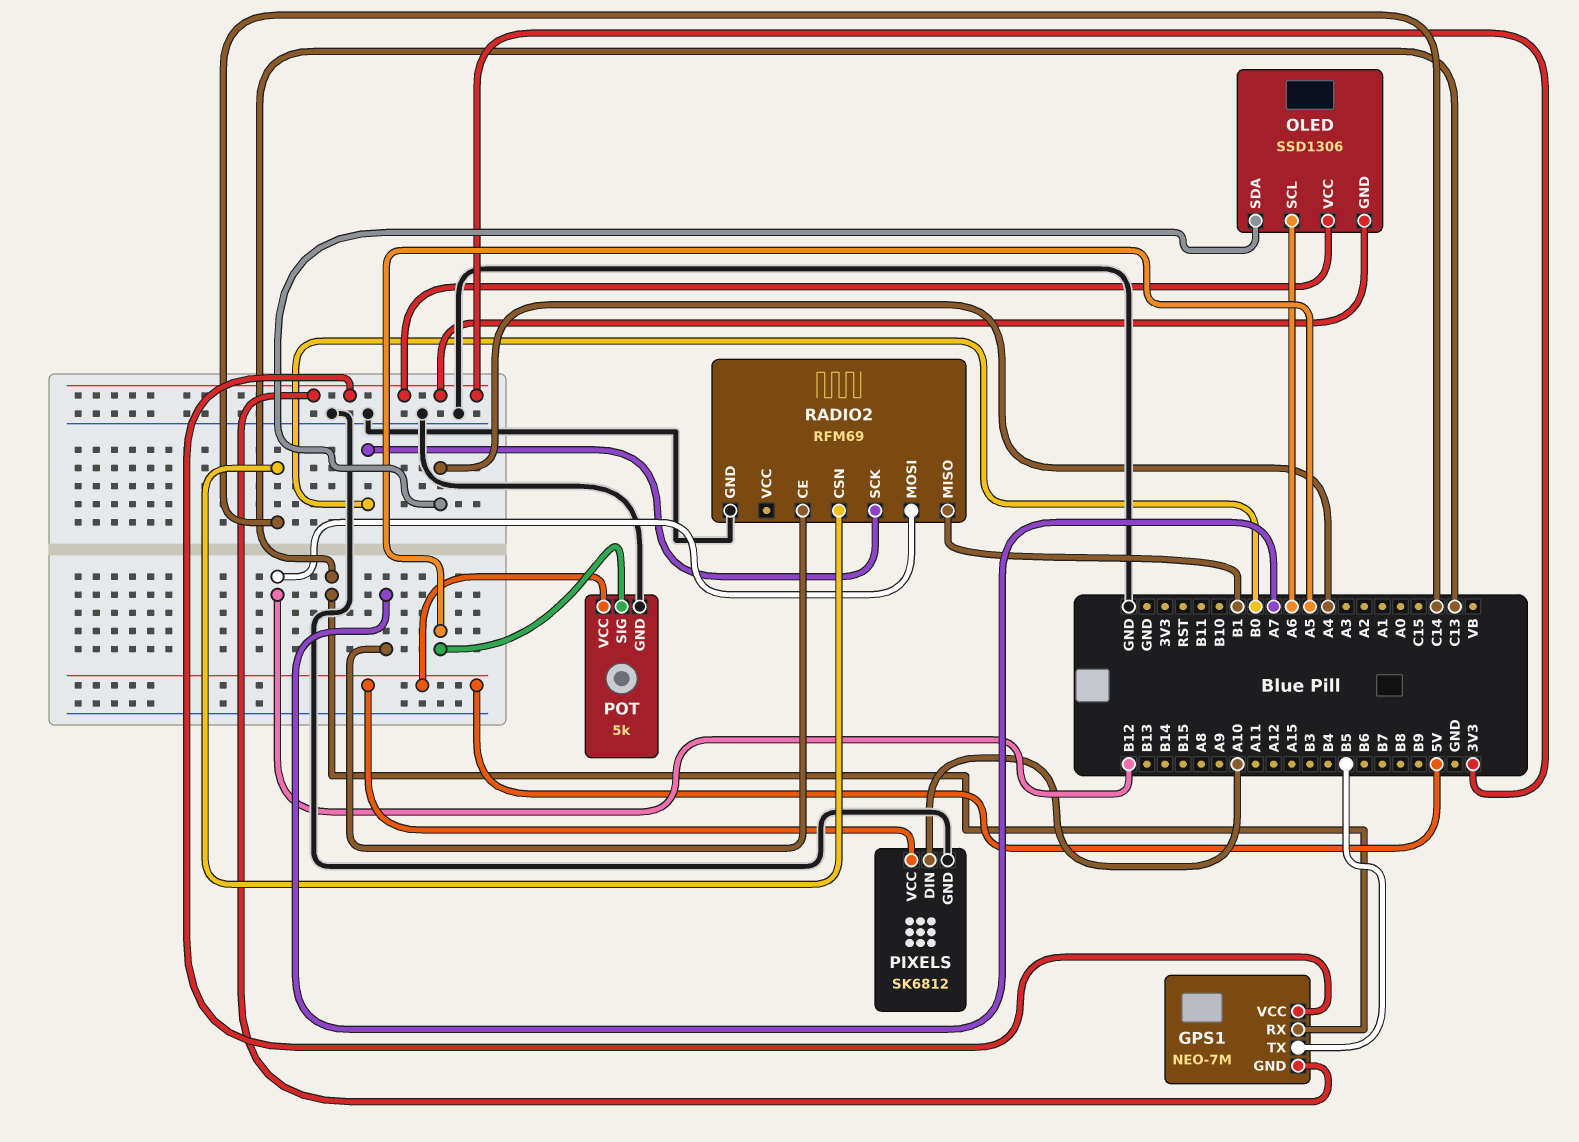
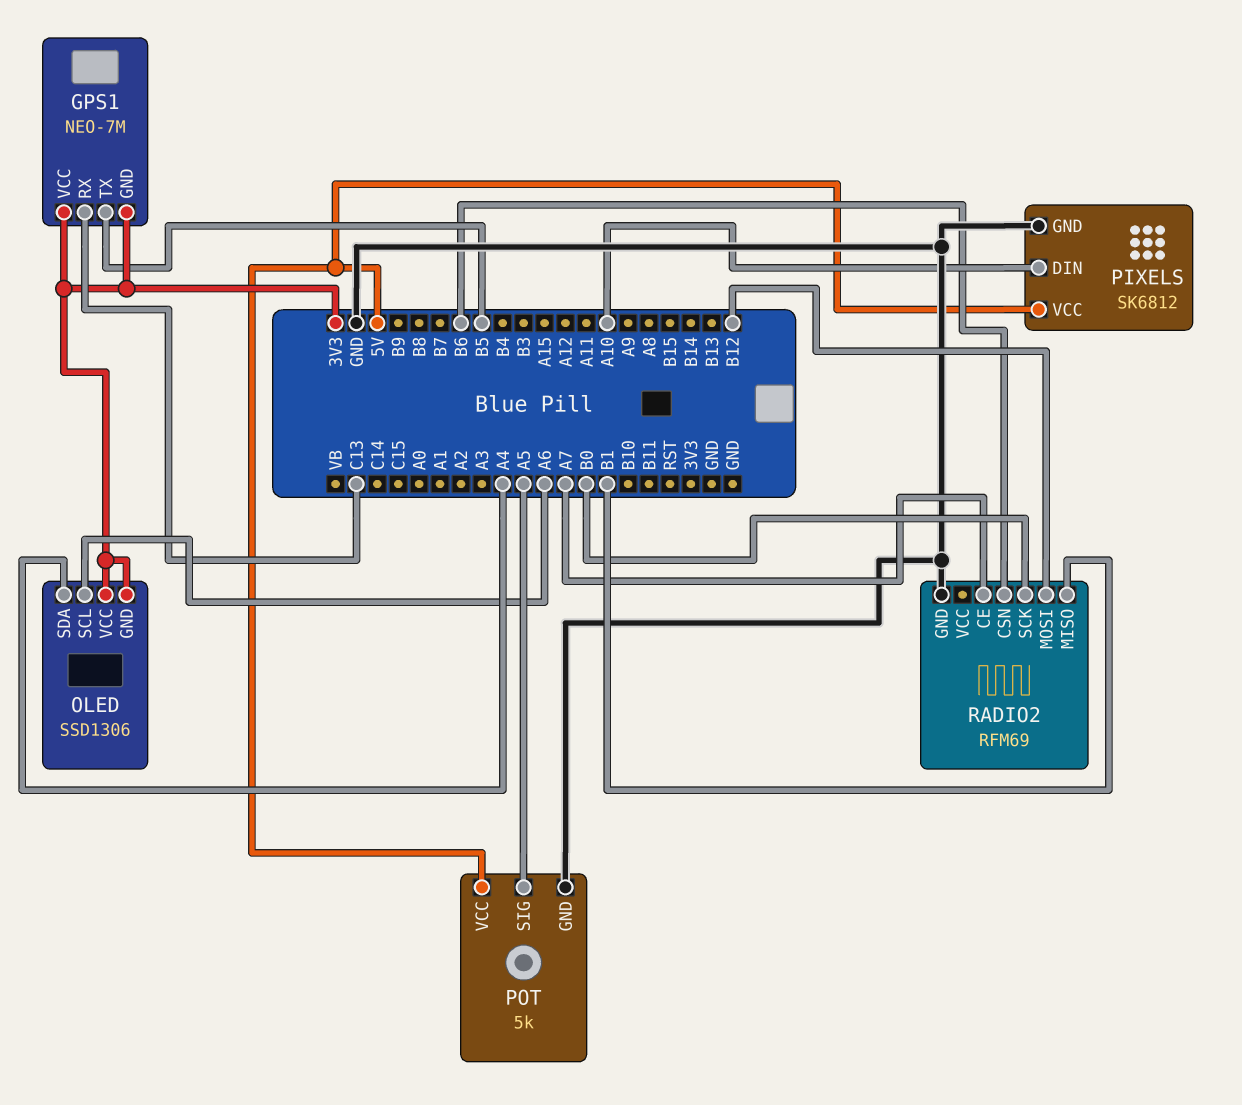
RADIO2 pin CSN: C14 -> B6

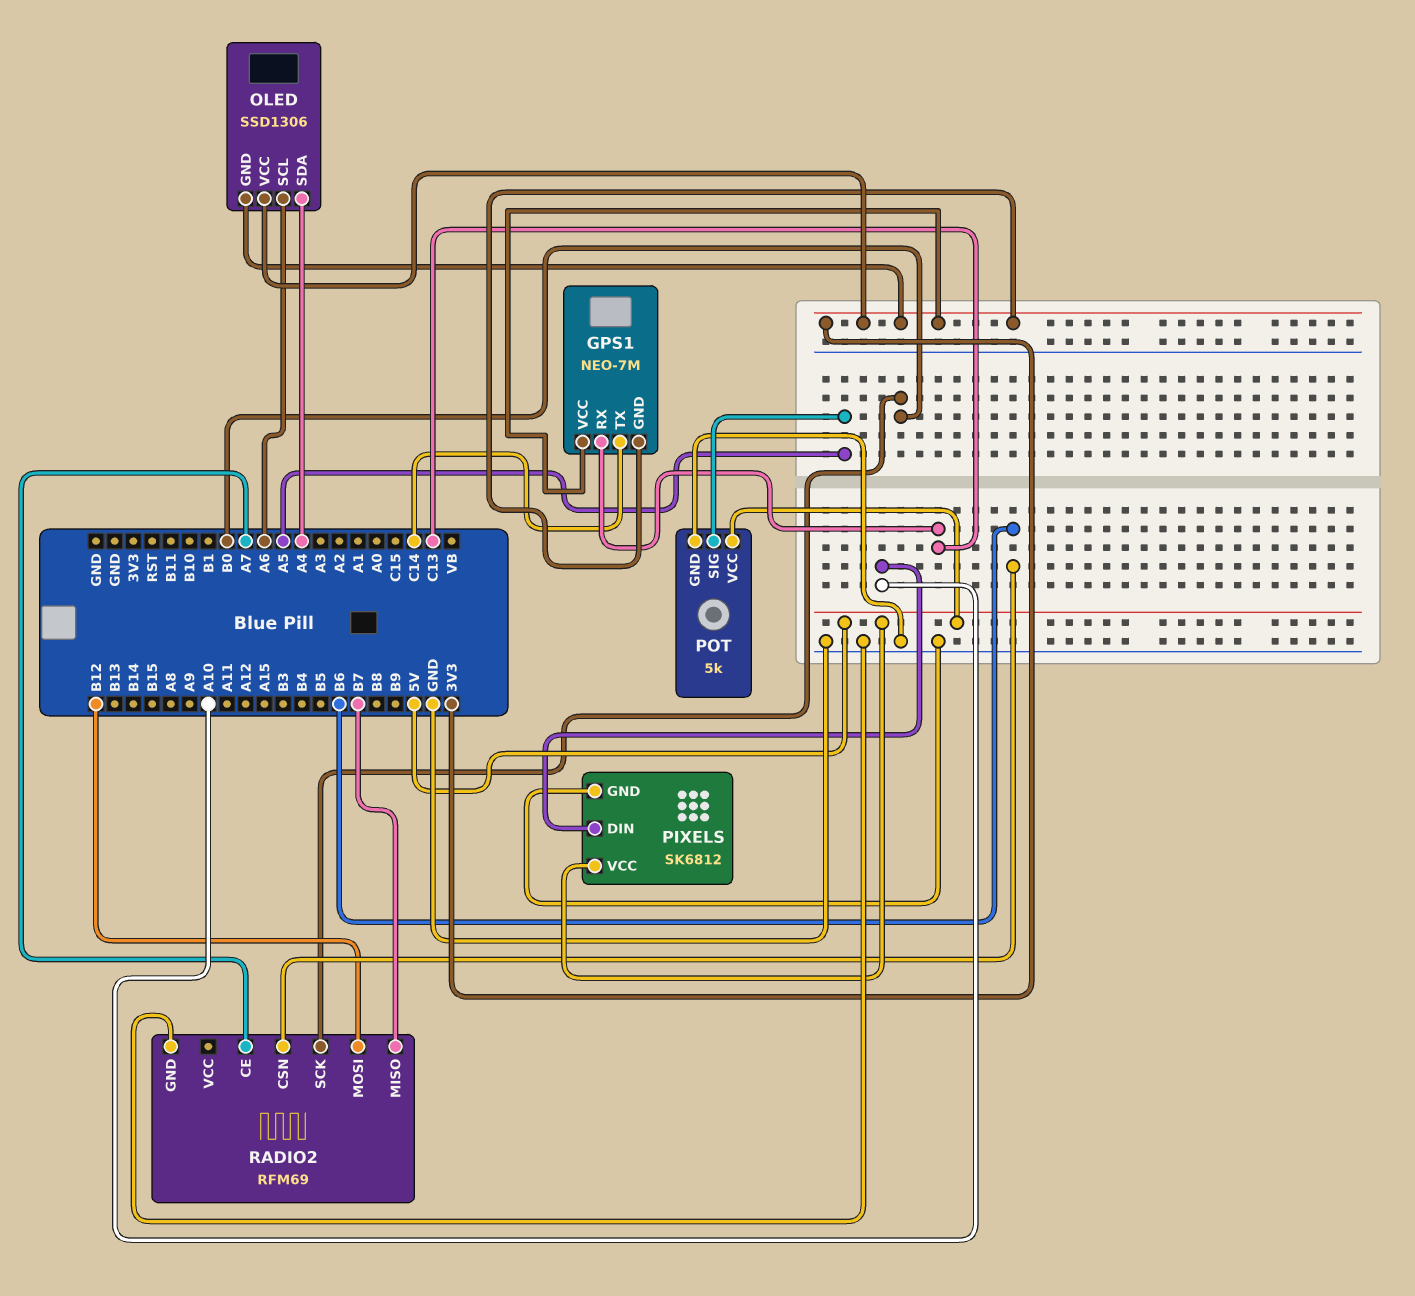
GPS1 pin TX: B5 -> C14
RADIO2 pin MISO: B1 -> B7

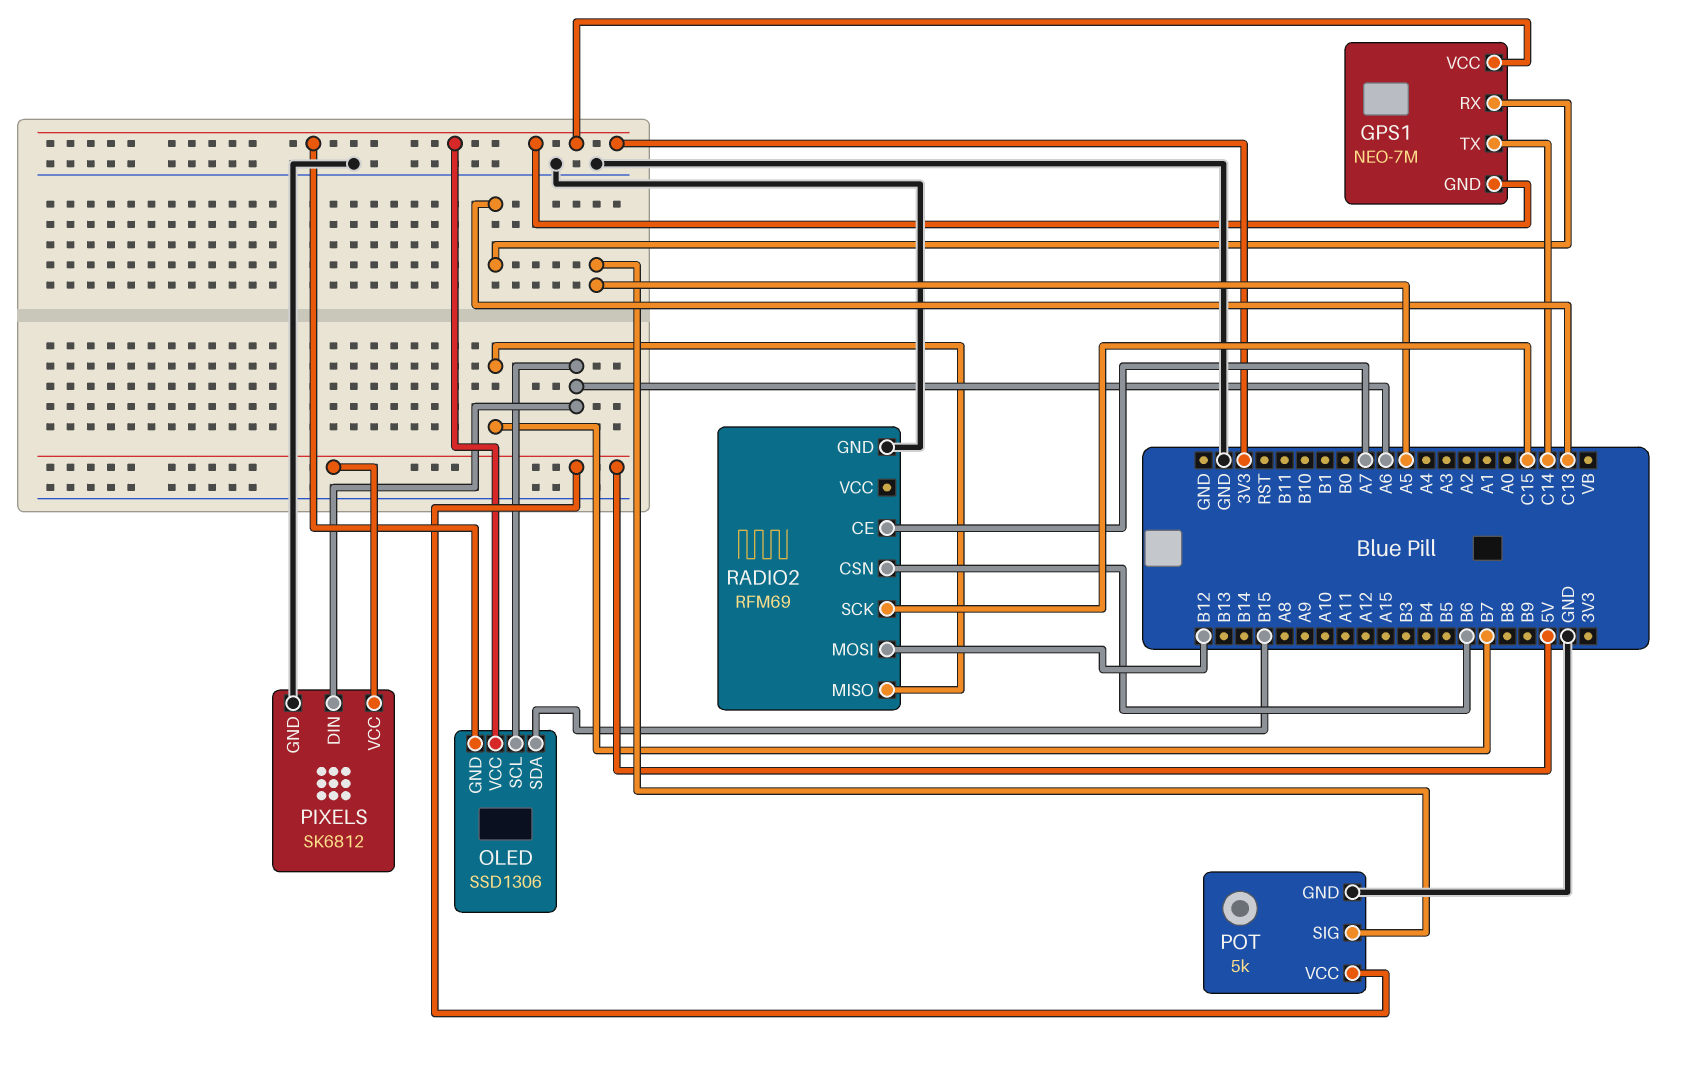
OLED pin SDA: A4 -> B15
PIXELS pin DIN: A10 -> A6
RADIO2 pin SCK: B0 -> C15

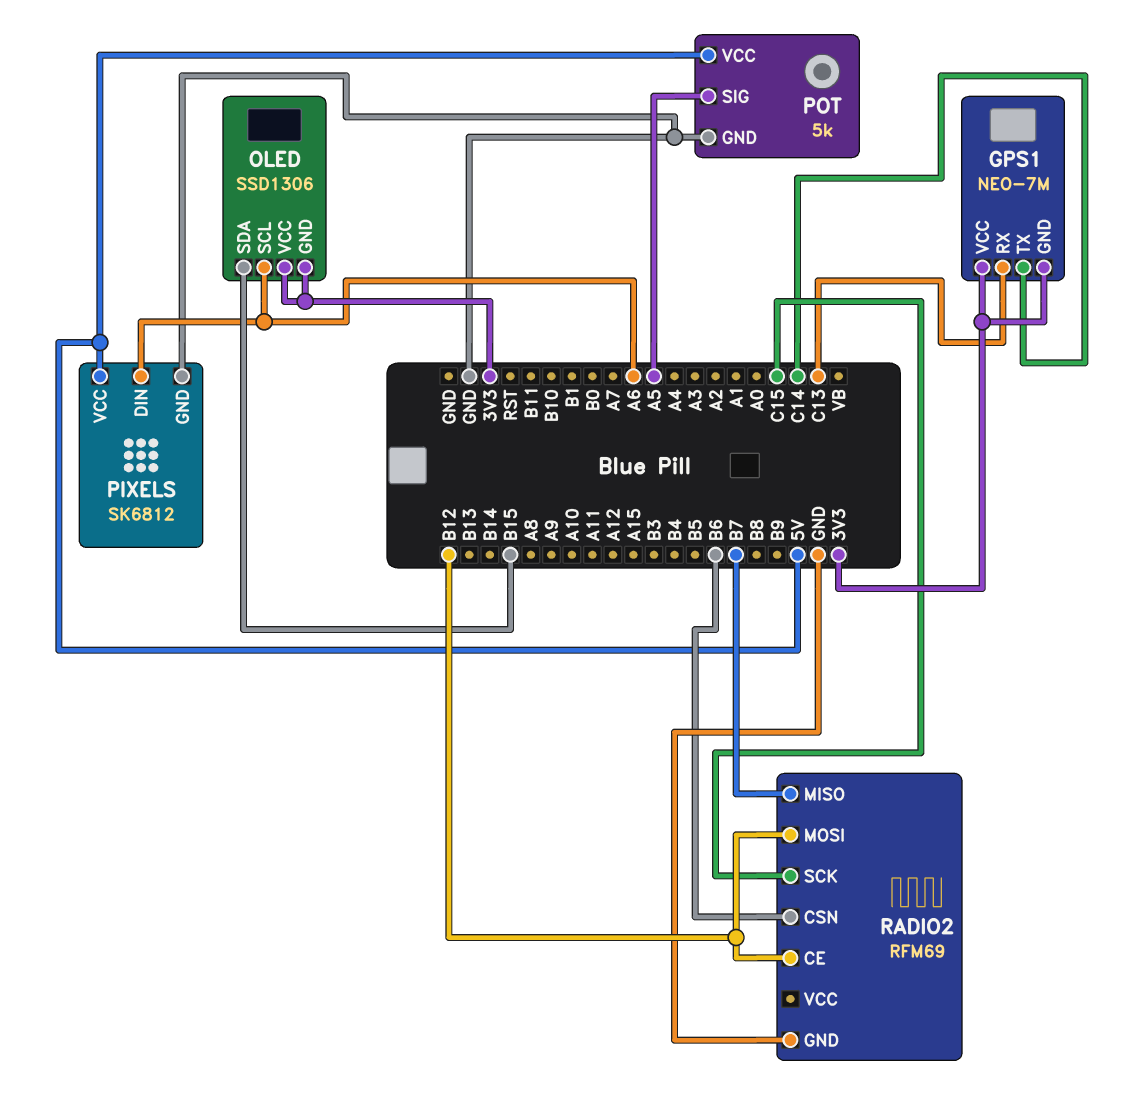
RADIO2 pin CE: A7 -> B12

